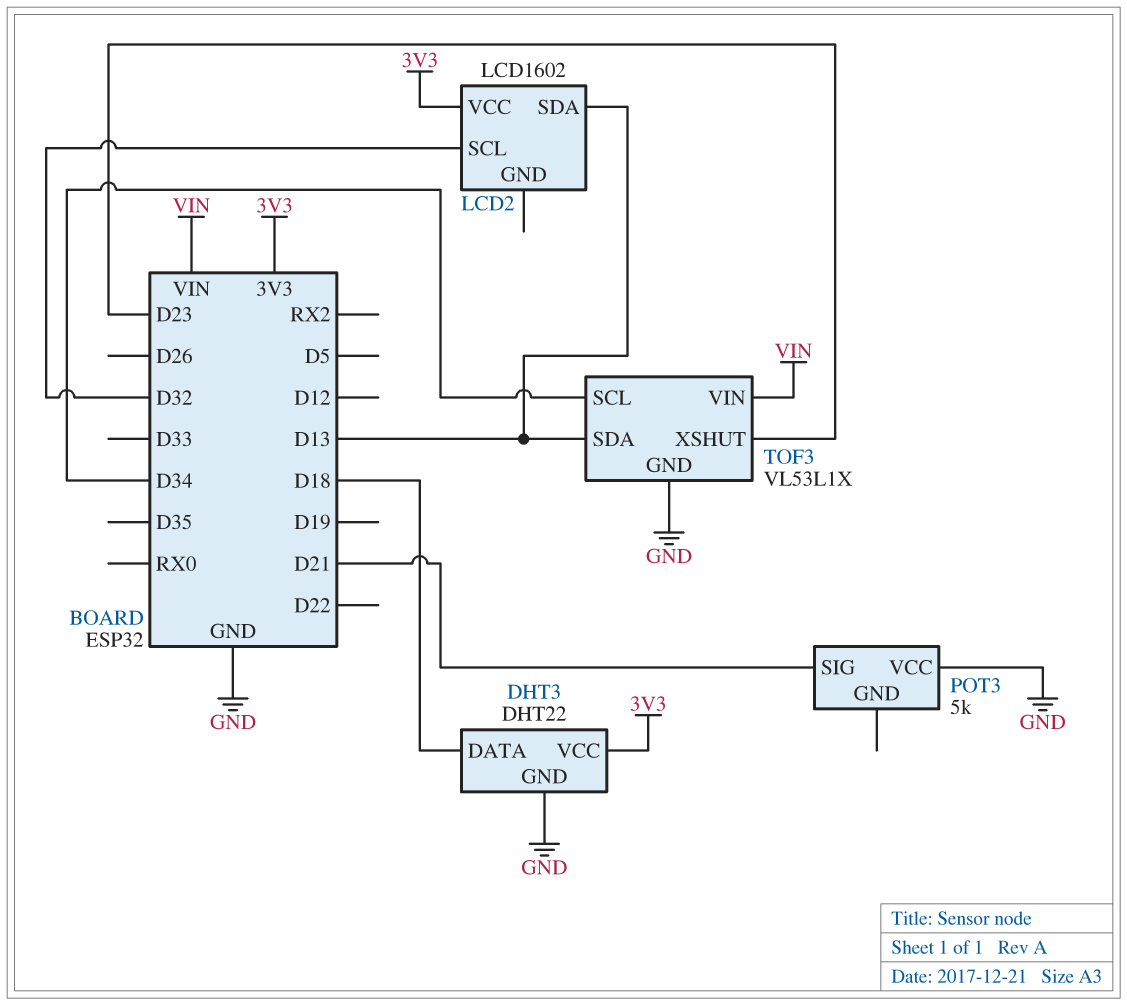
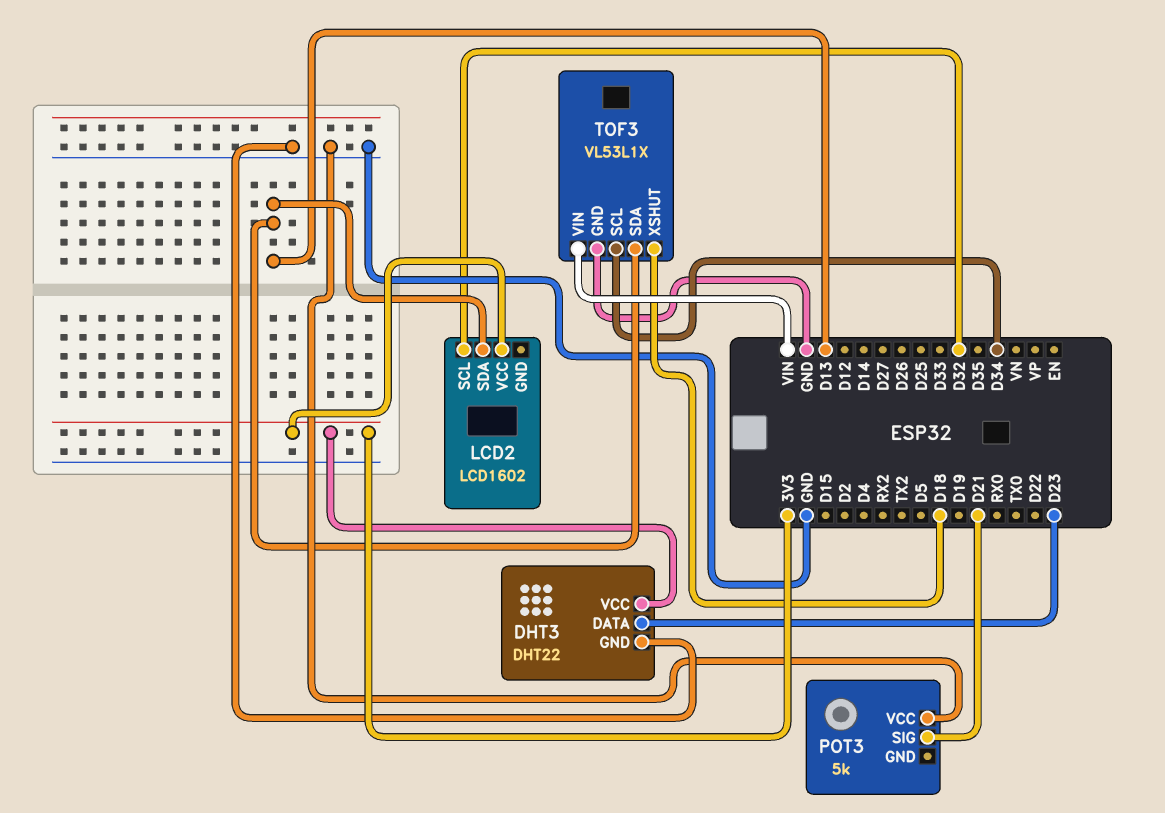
DHT3 pin DATA: D18 -> D23
TOF3 pin XSHUT: D23 -> D18

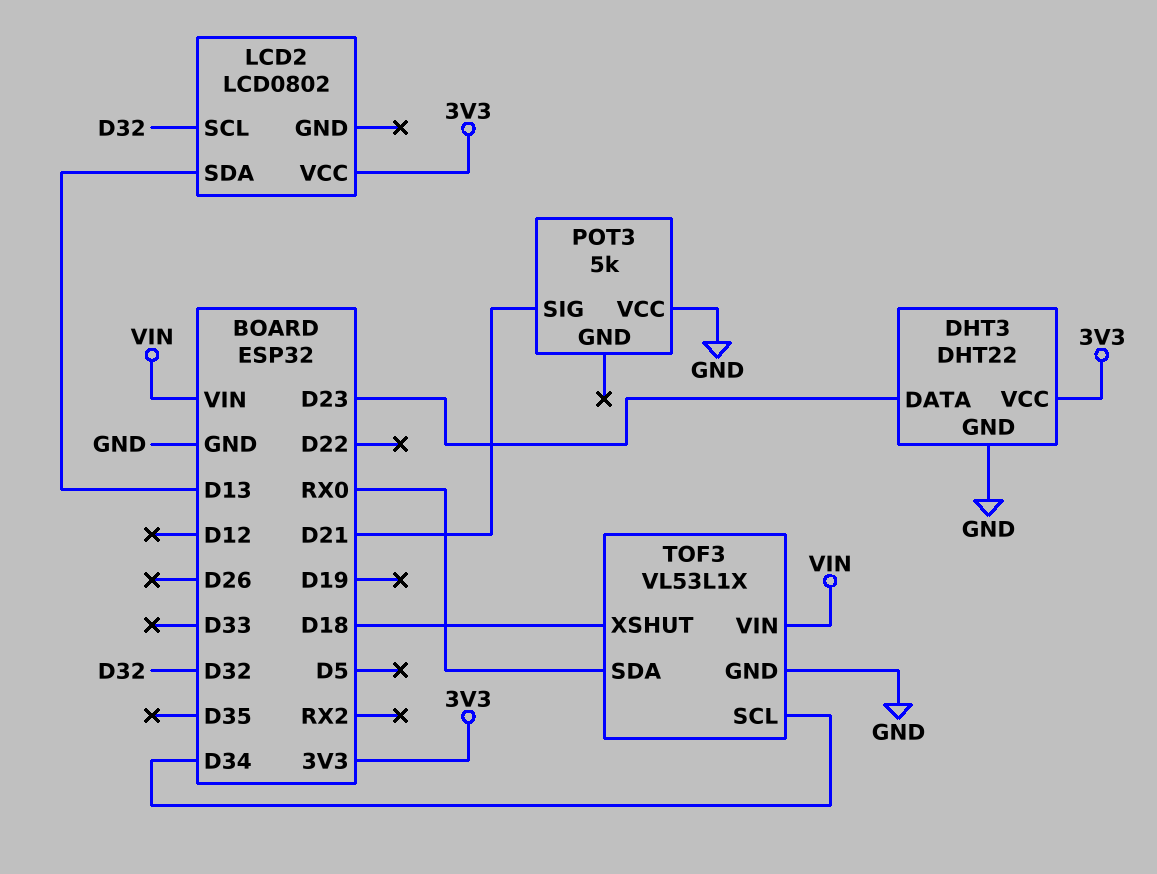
LCD2: LCD1602 -> LCD0802
TOF3 pin SDA: D13 -> RX0

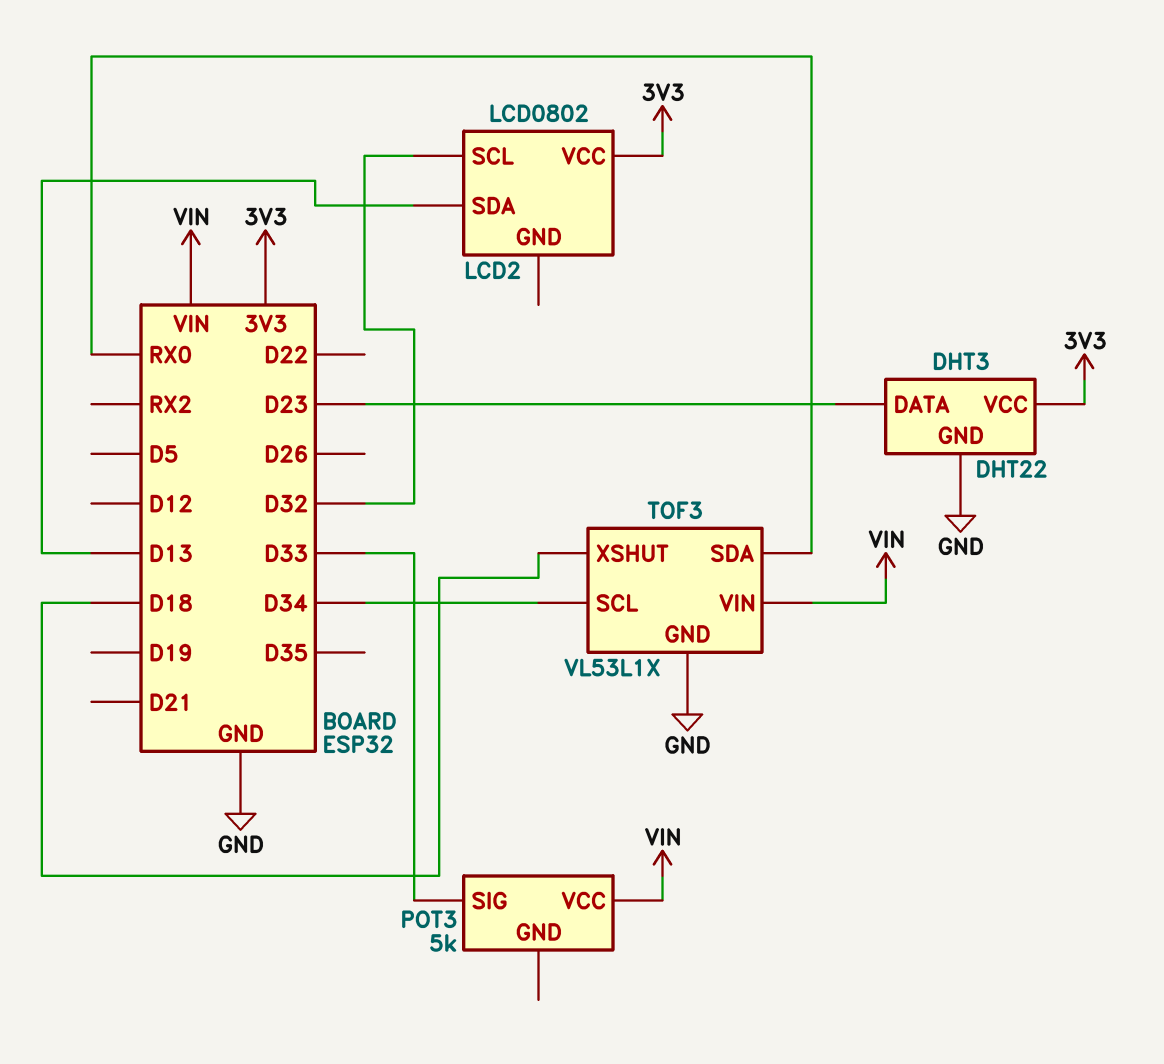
POT3 pin SIG: D21 -> D33
POT3 pin VCC: GND -> VIN

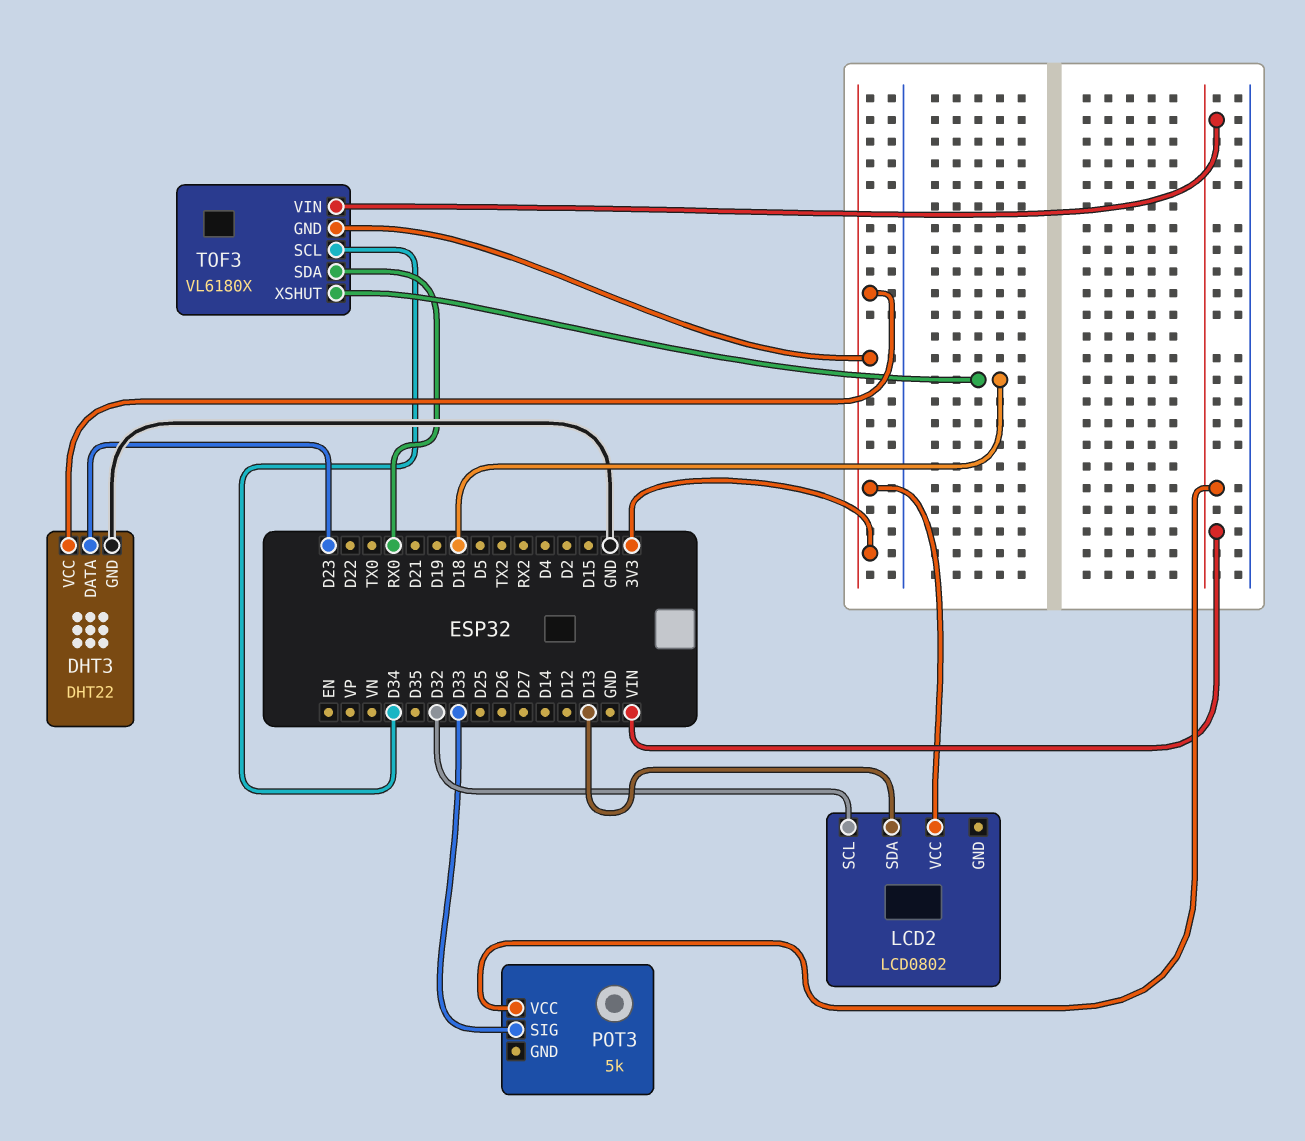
TOF3: VL53L1X -> VL6180X
TOF3 pin GND: GND -> 3V3

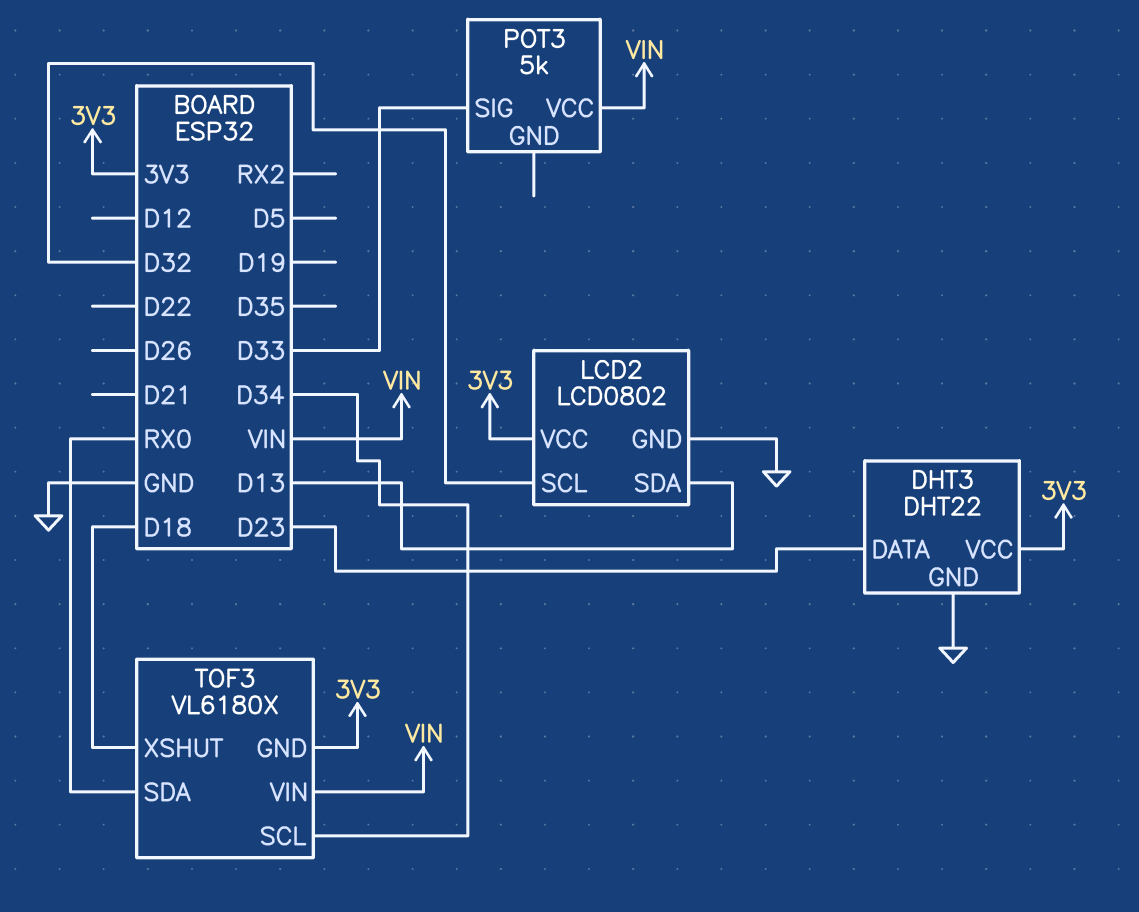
LCD2 pin GND: none -> GND

